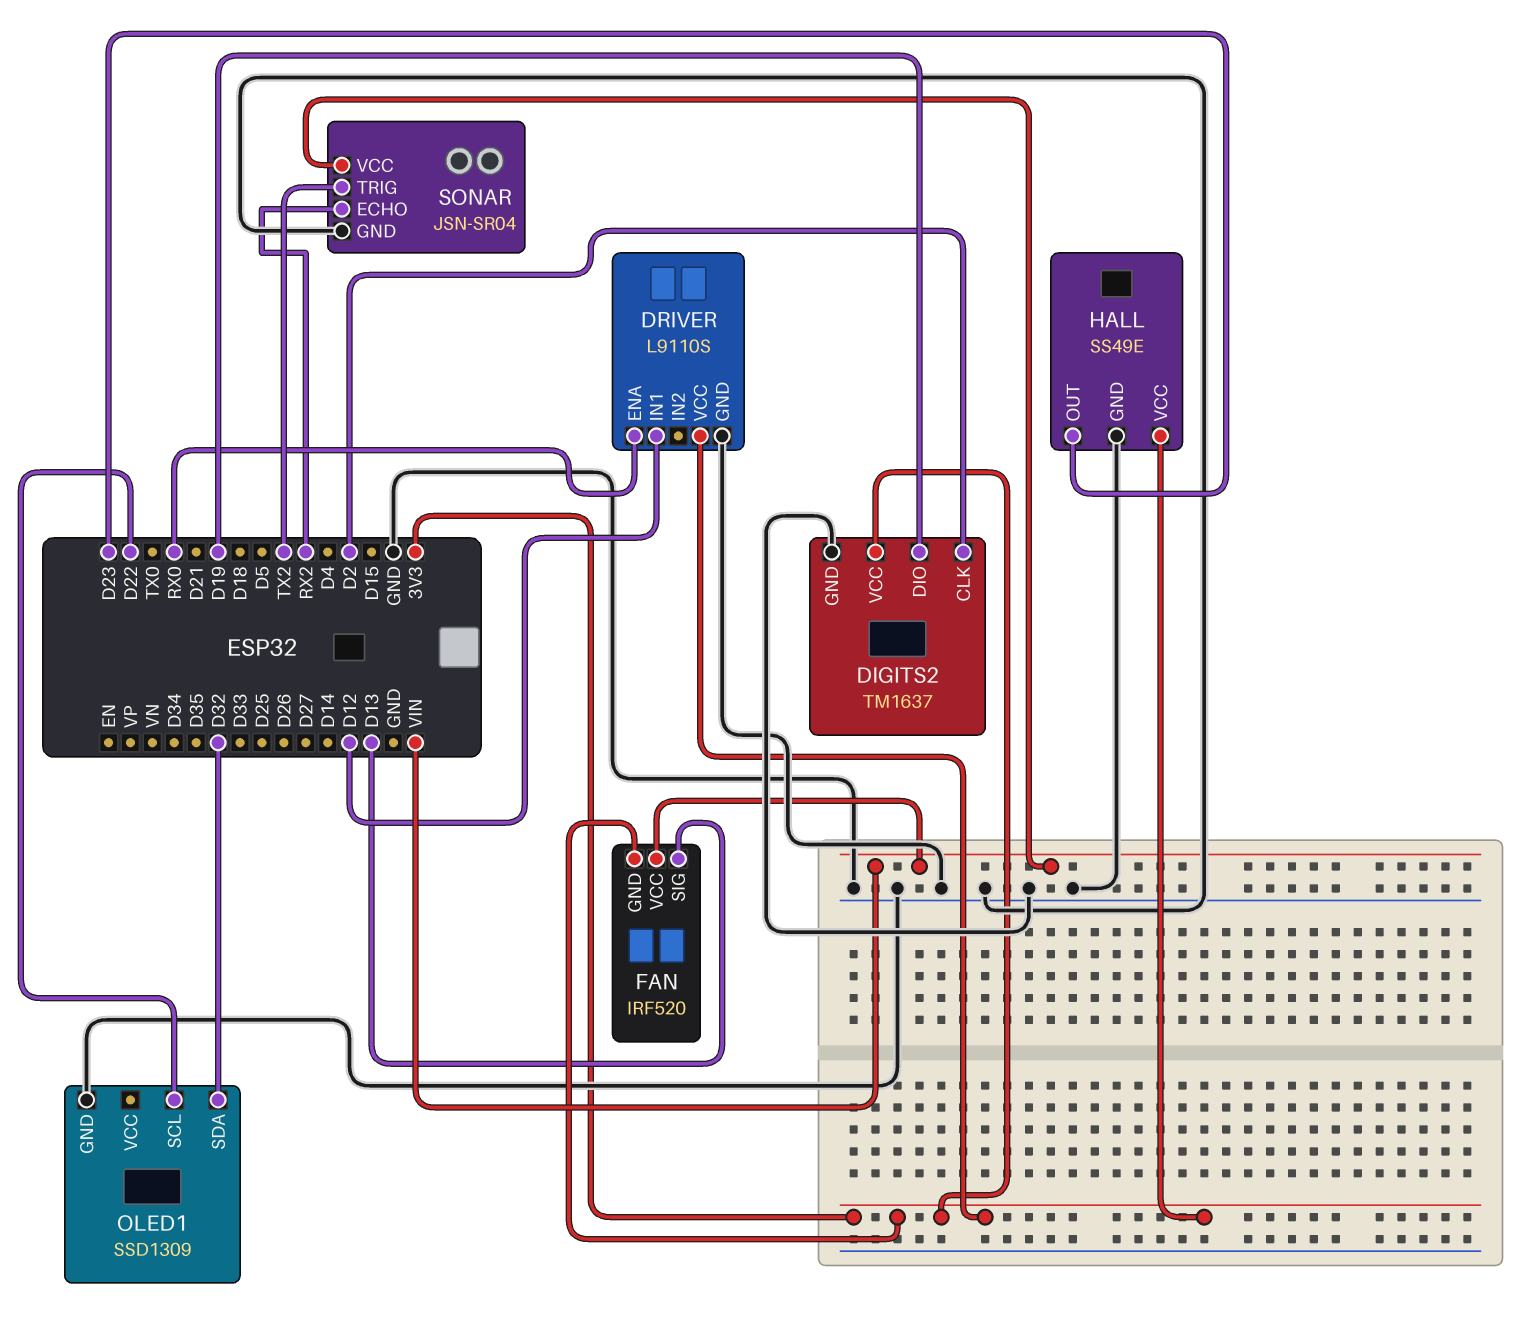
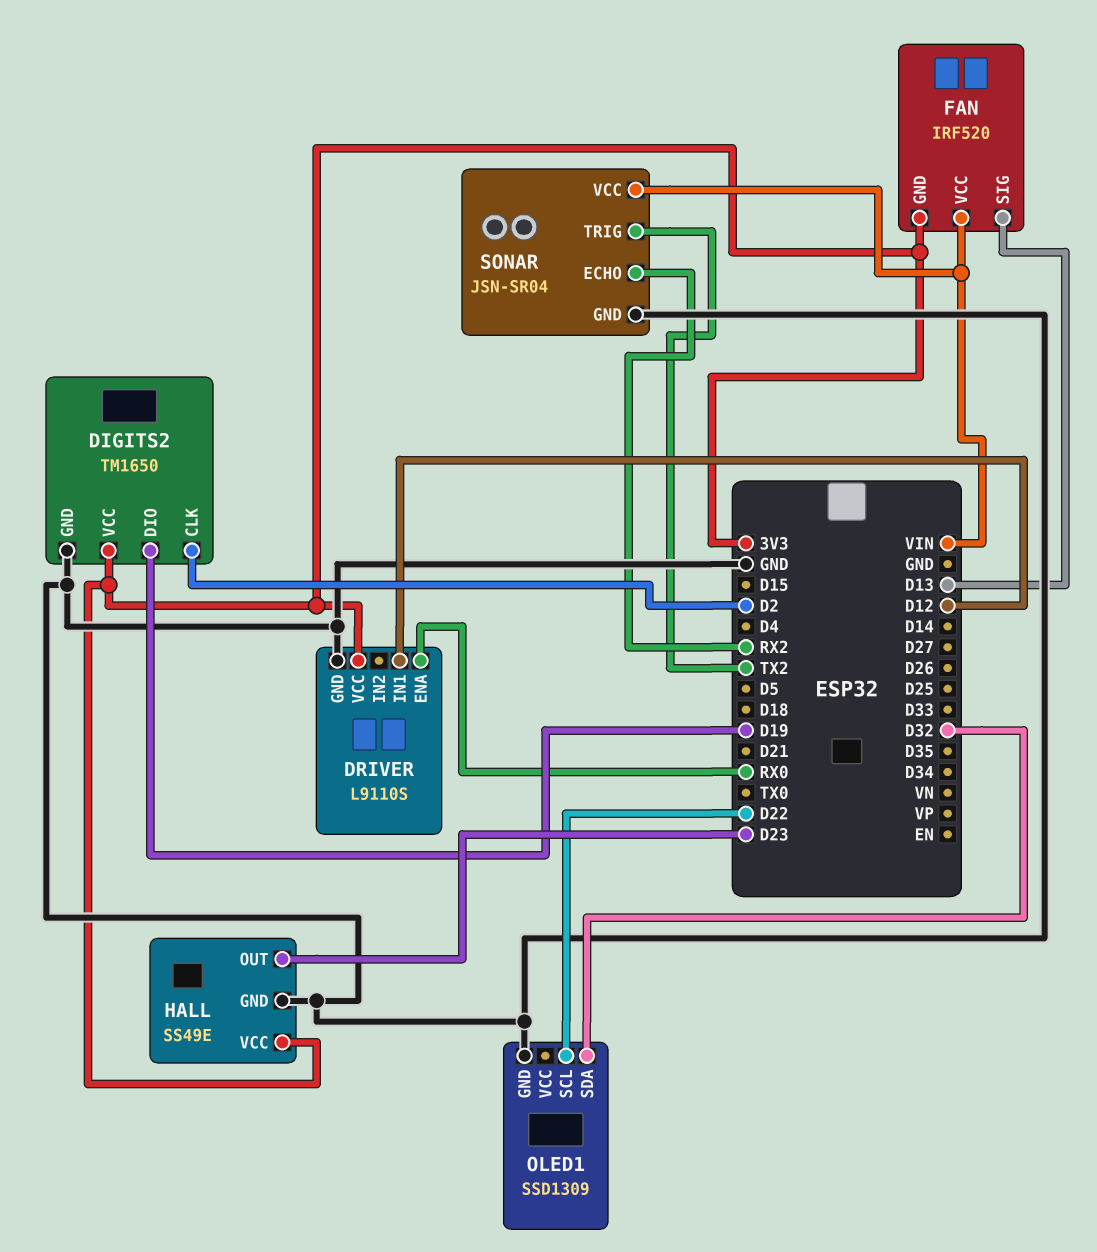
DIGITS2: TM1637 -> TM1650

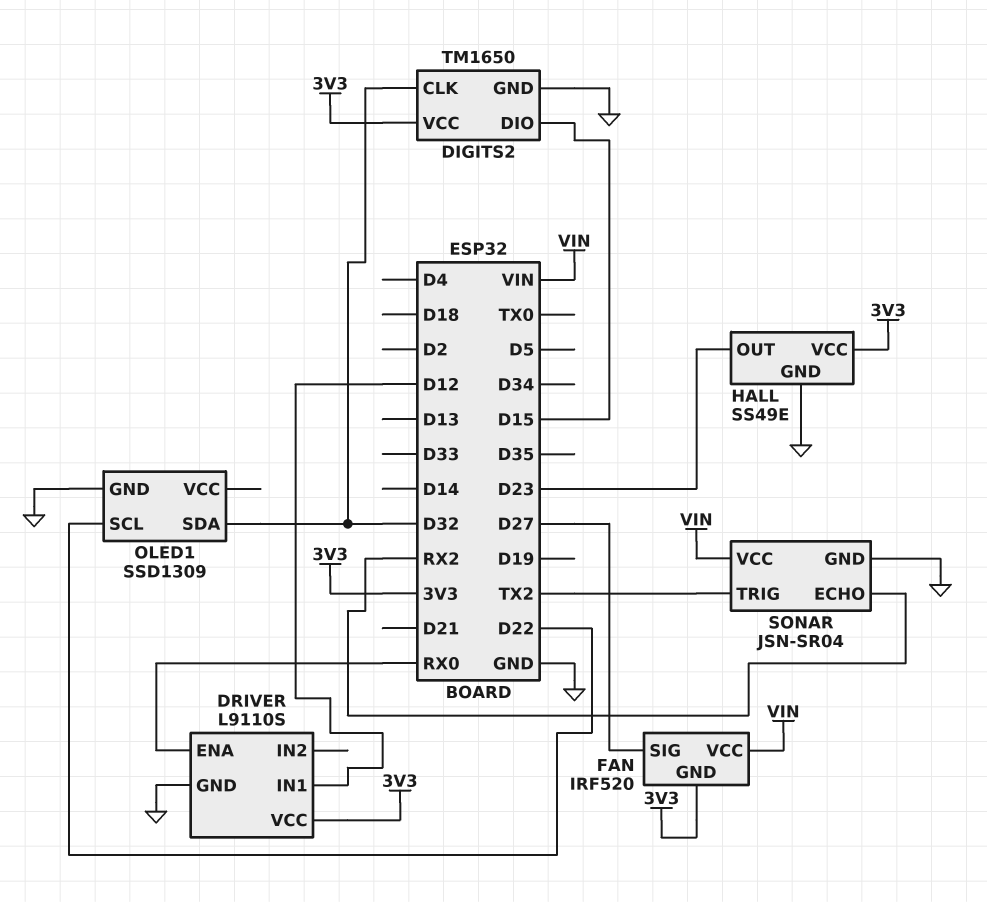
DIGITS2 pin CLK: D2 -> D32
DIGITS2 pin DIO: D19 -> D15
FAN pin SIG: D13 -> D27

